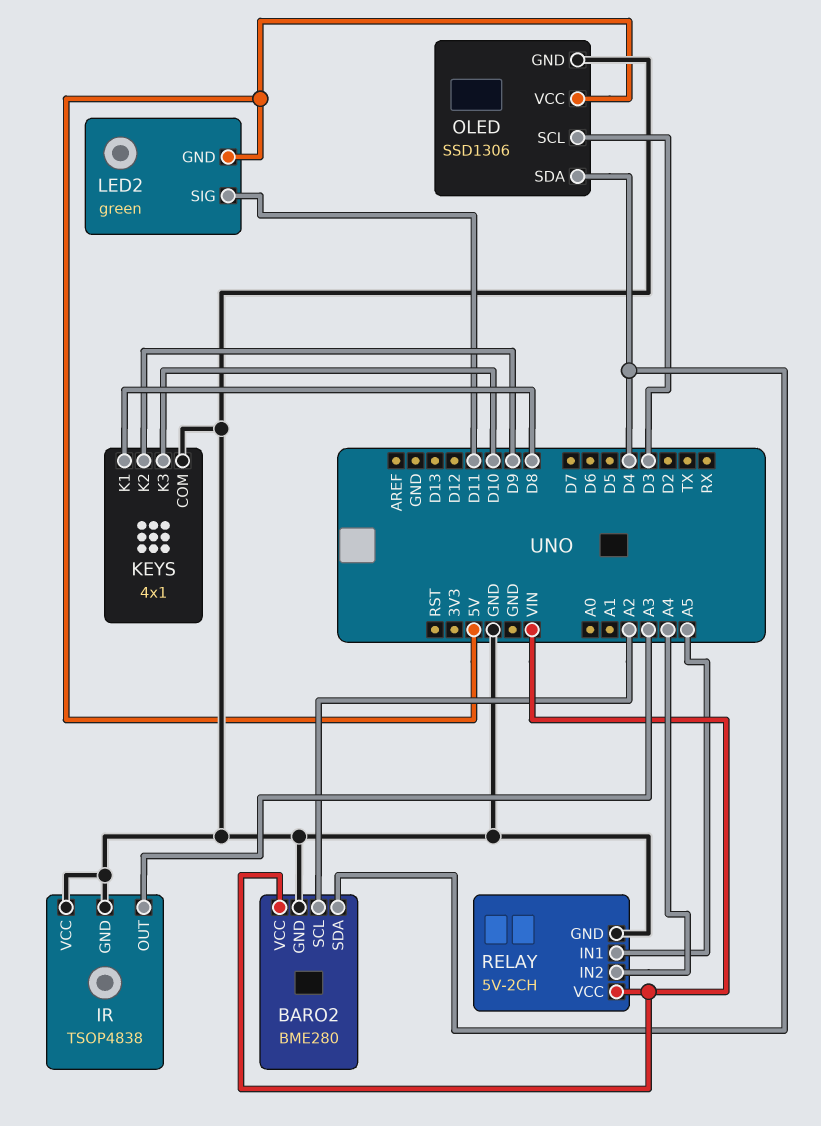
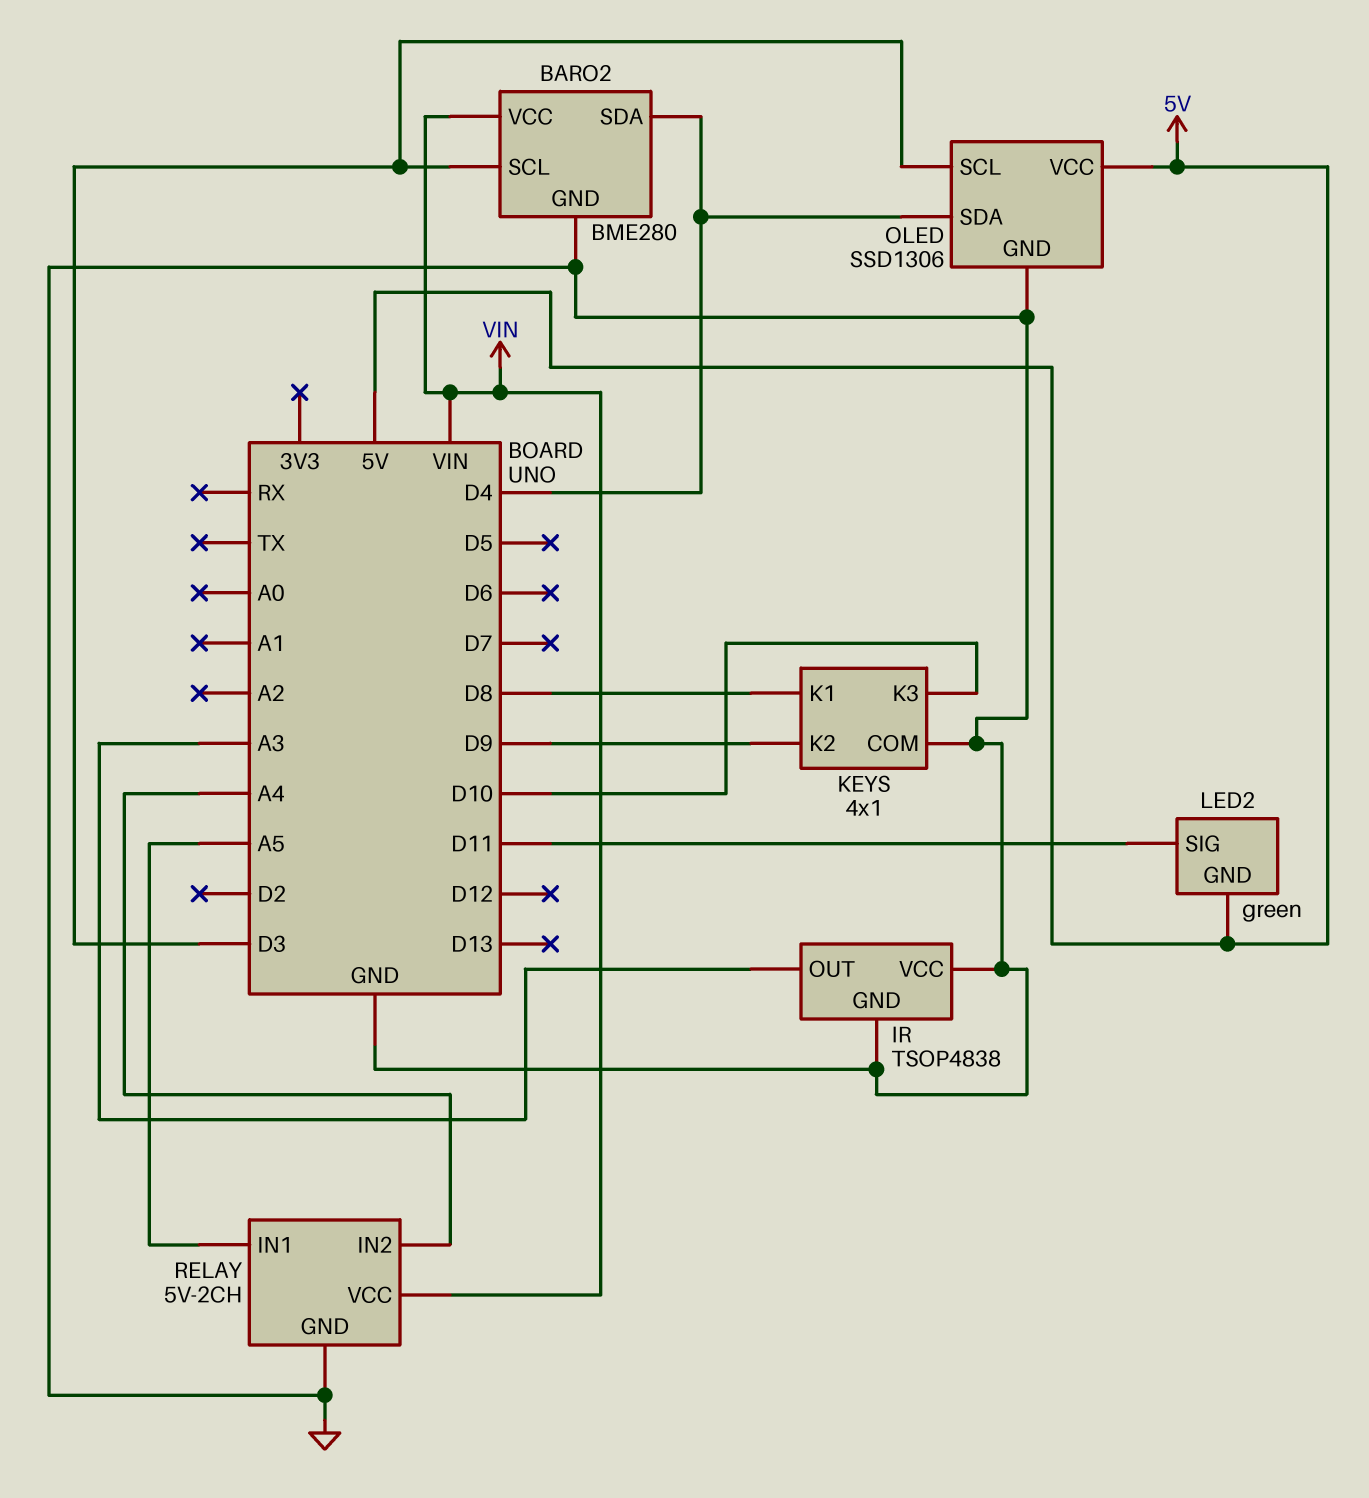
BARO2 pin SCL: A2 -> D3

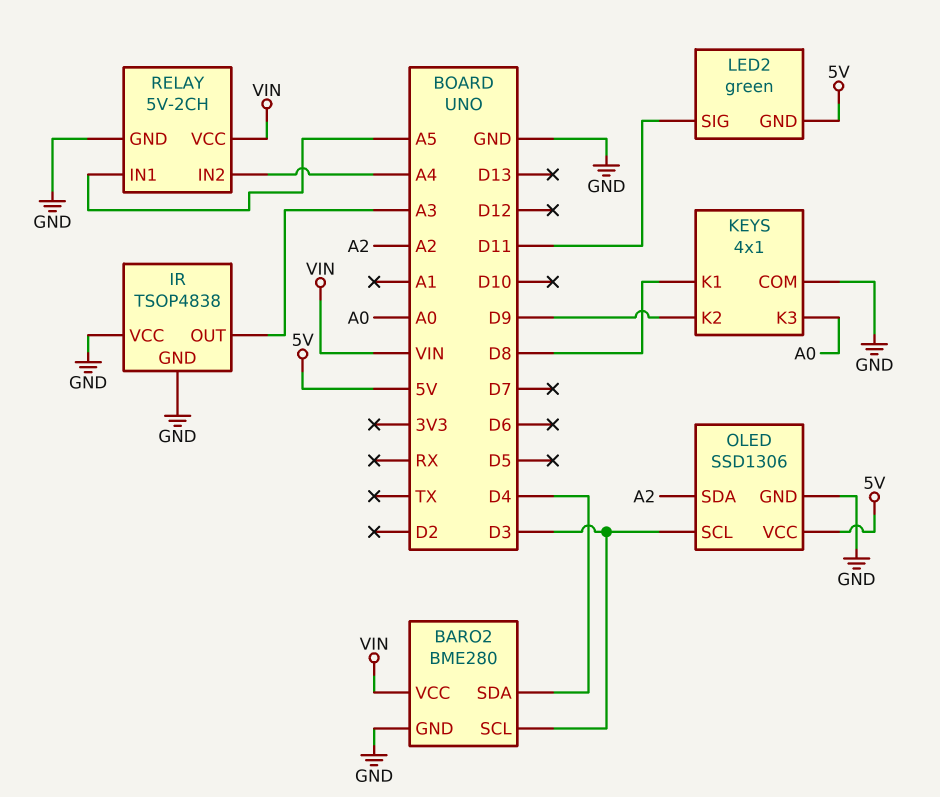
KEYS pin K3: D10 -> A0
OLED pin SDA: D4 -> A2

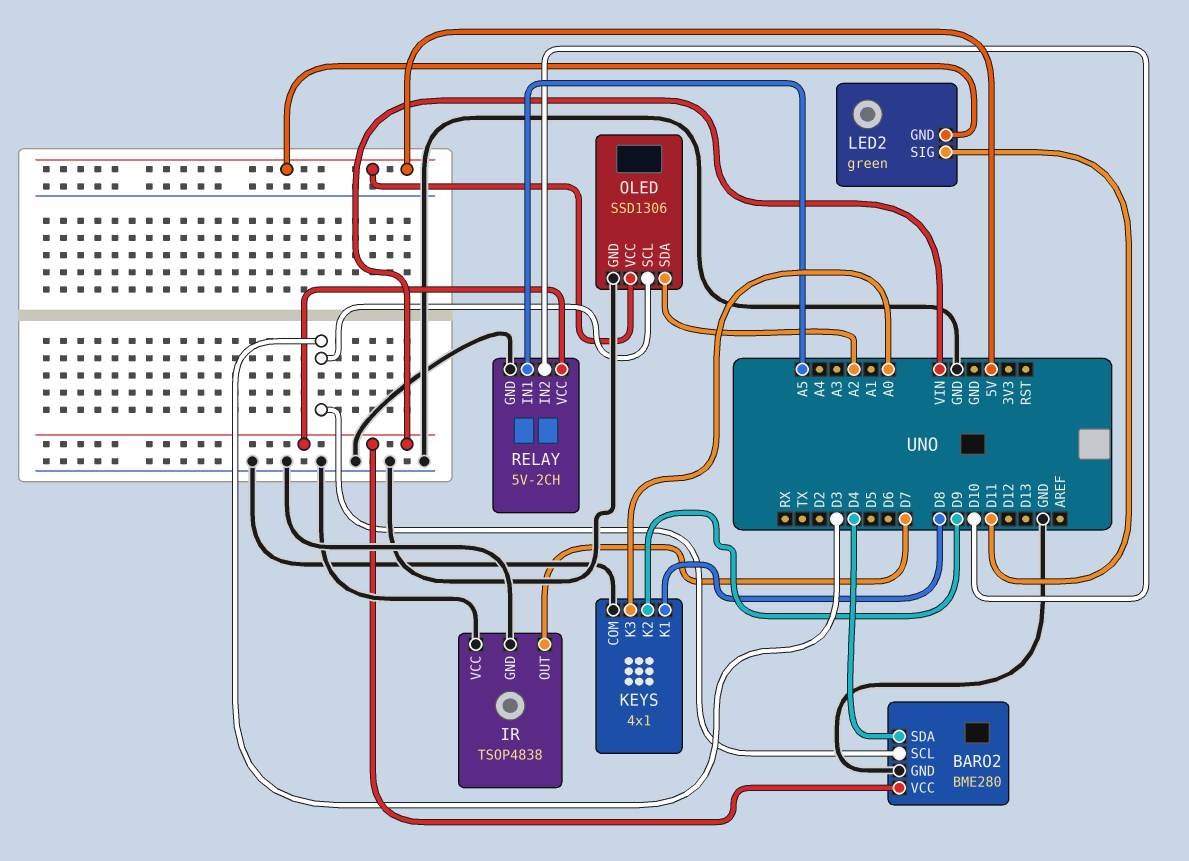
IR pin OUT: A3 -> D7
RELAY pin IN2: A4 -> D10

